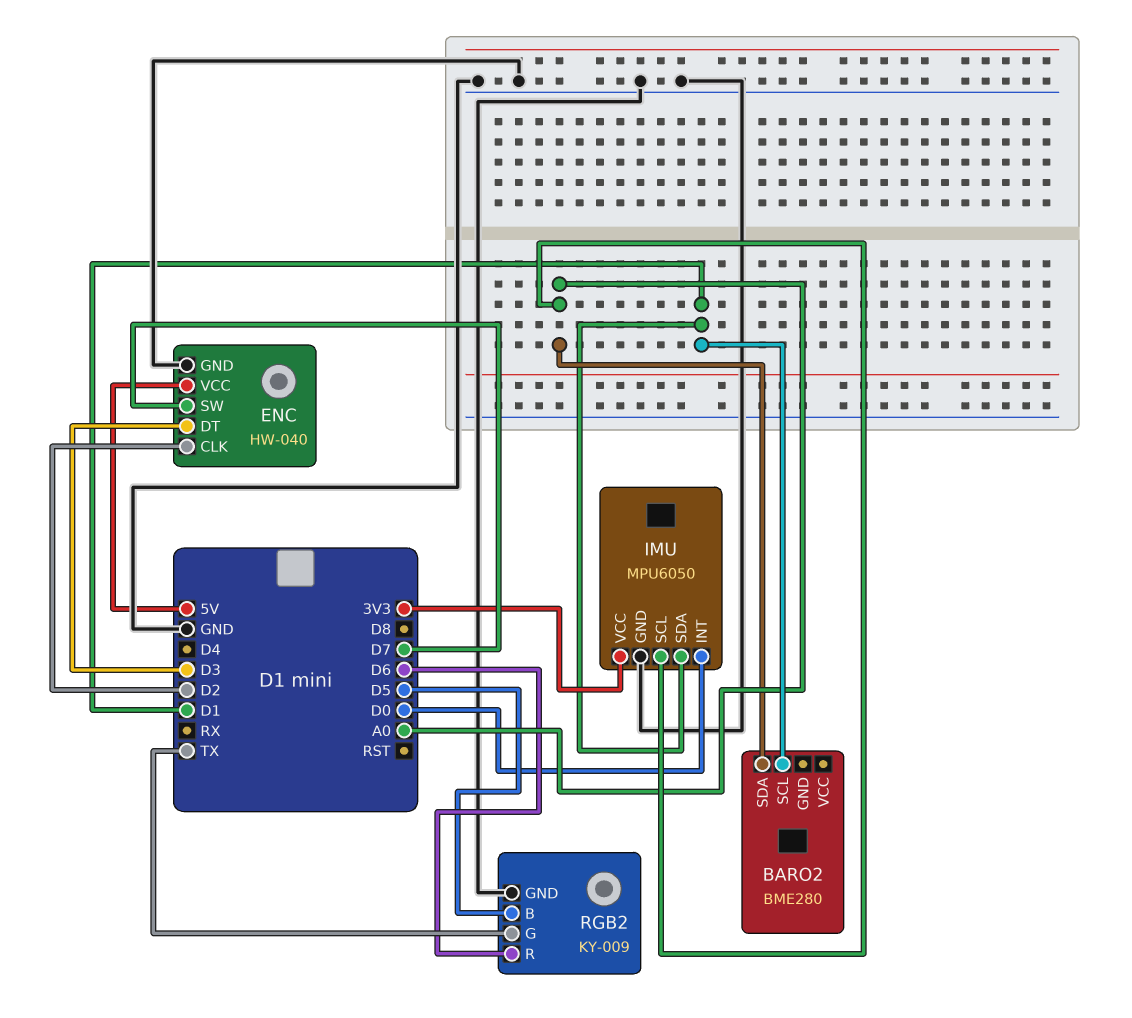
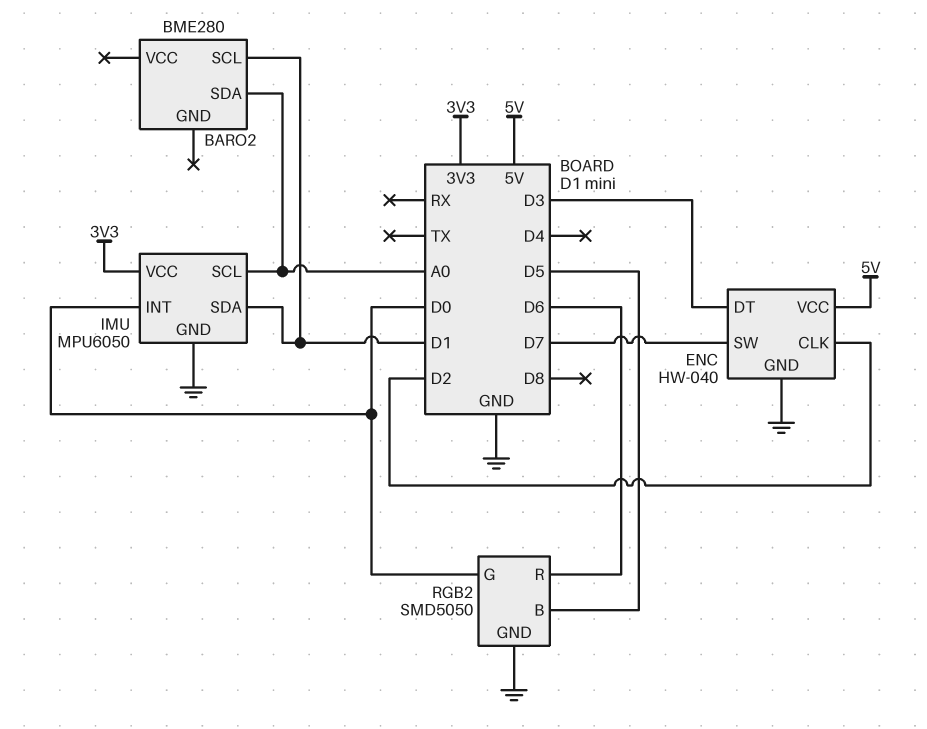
RGB2: KY-009 -> SMD5050
RGB2 pin G: TX -> D0

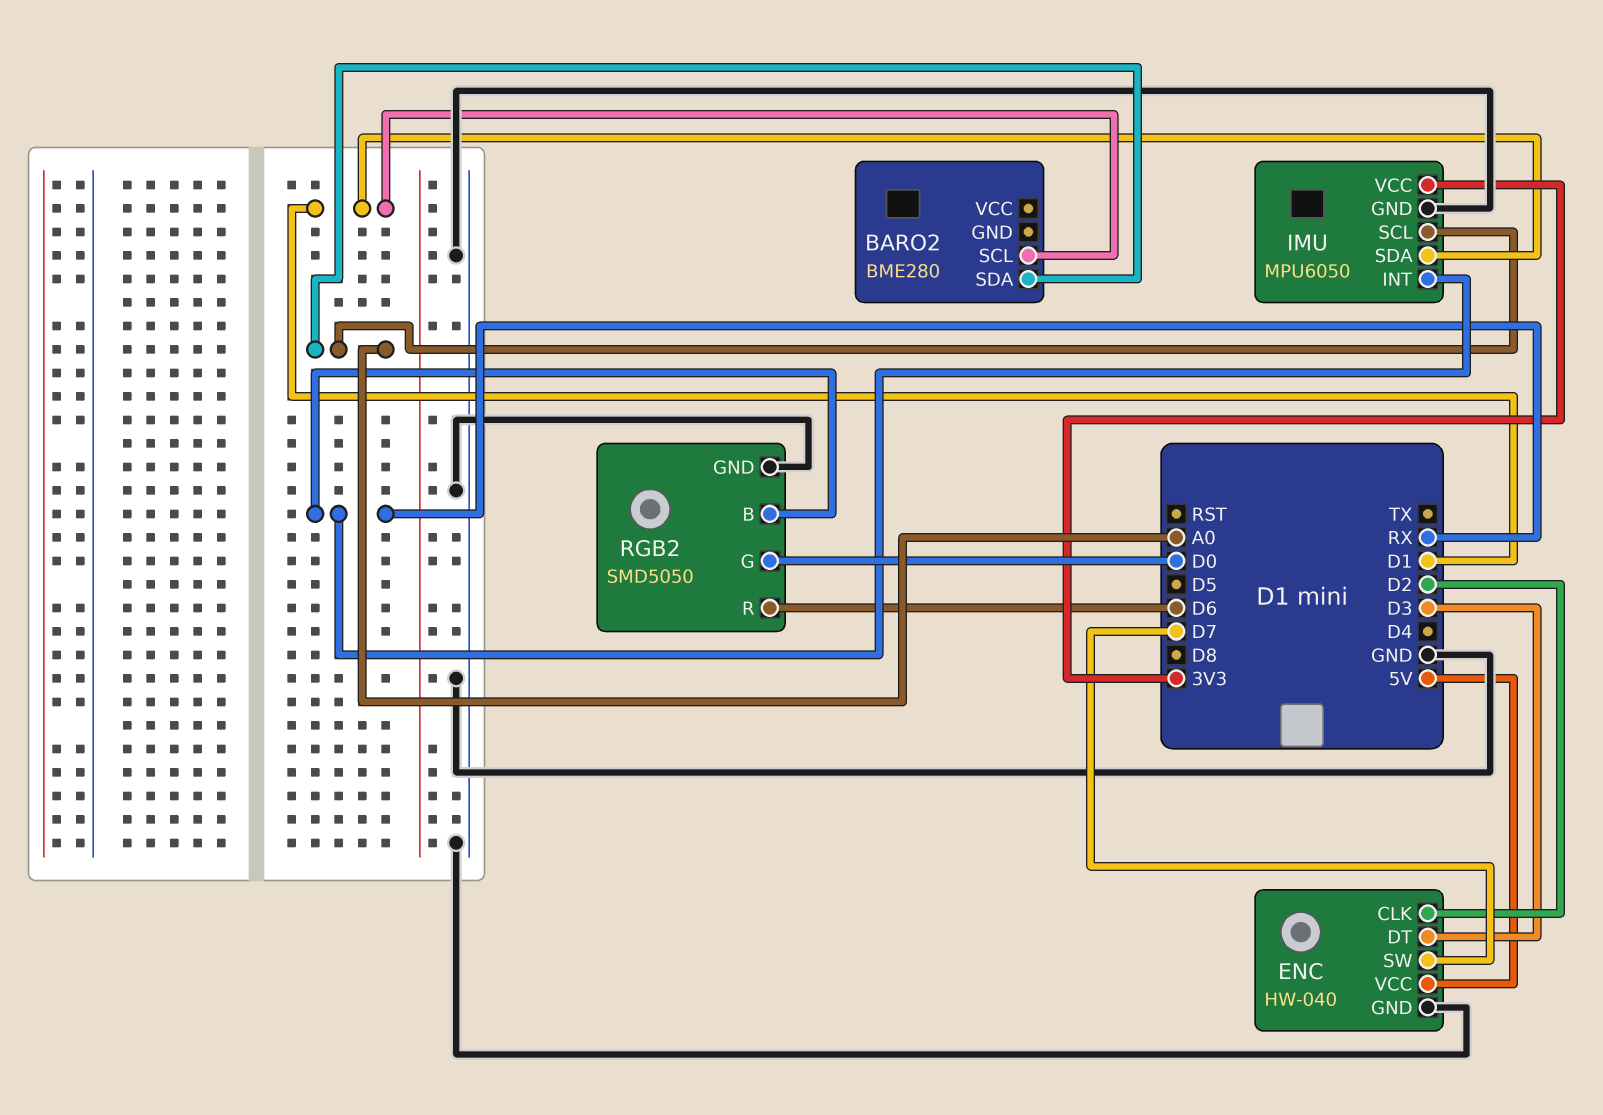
IMU pin INT: D0 -> RX
RGB2 pin B: D5 -> RX

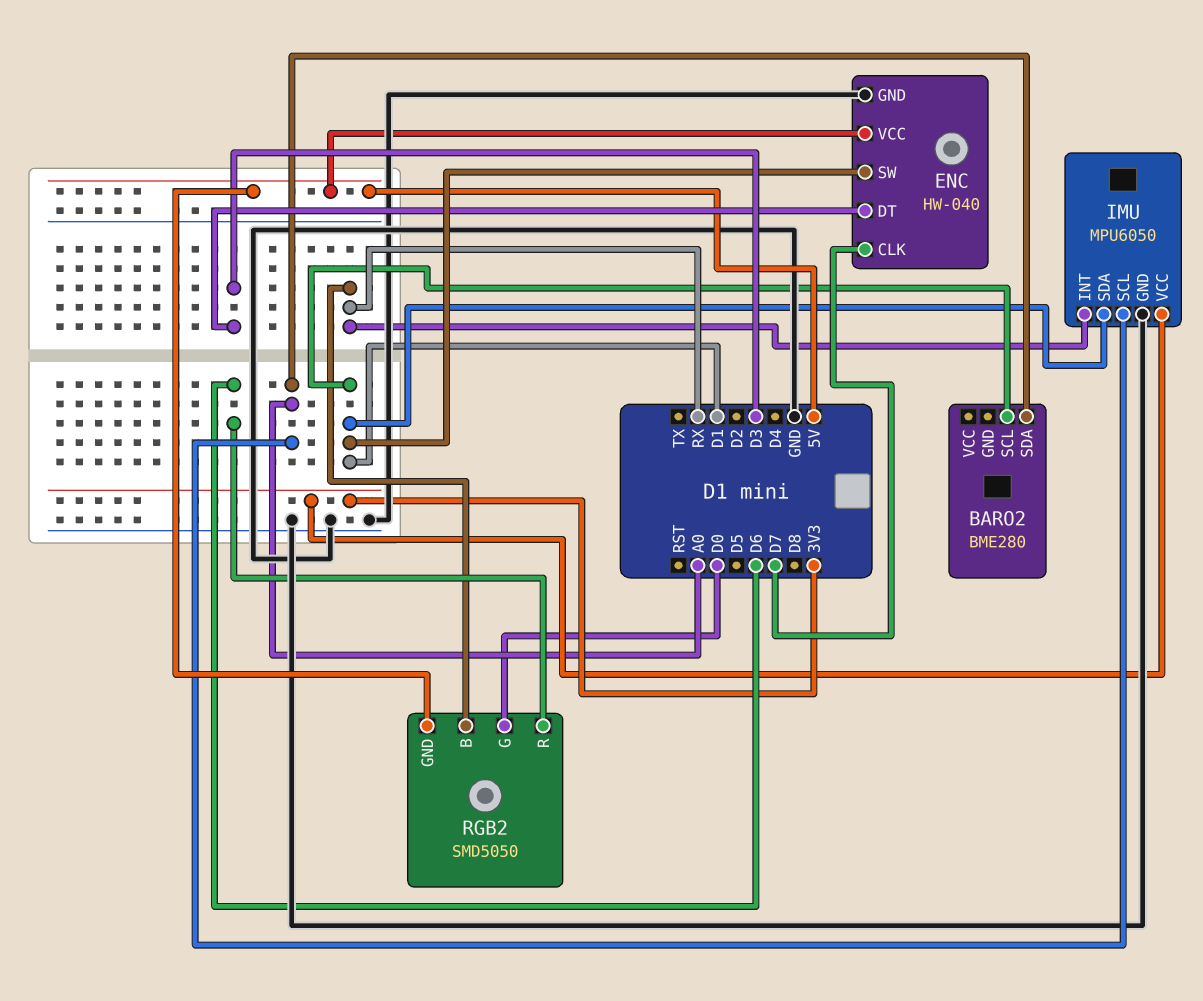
ENC pin CLK: D2 -> D7
ENC pin SW: D7 -> D1
RGB2 pin GND: GND -> 5V

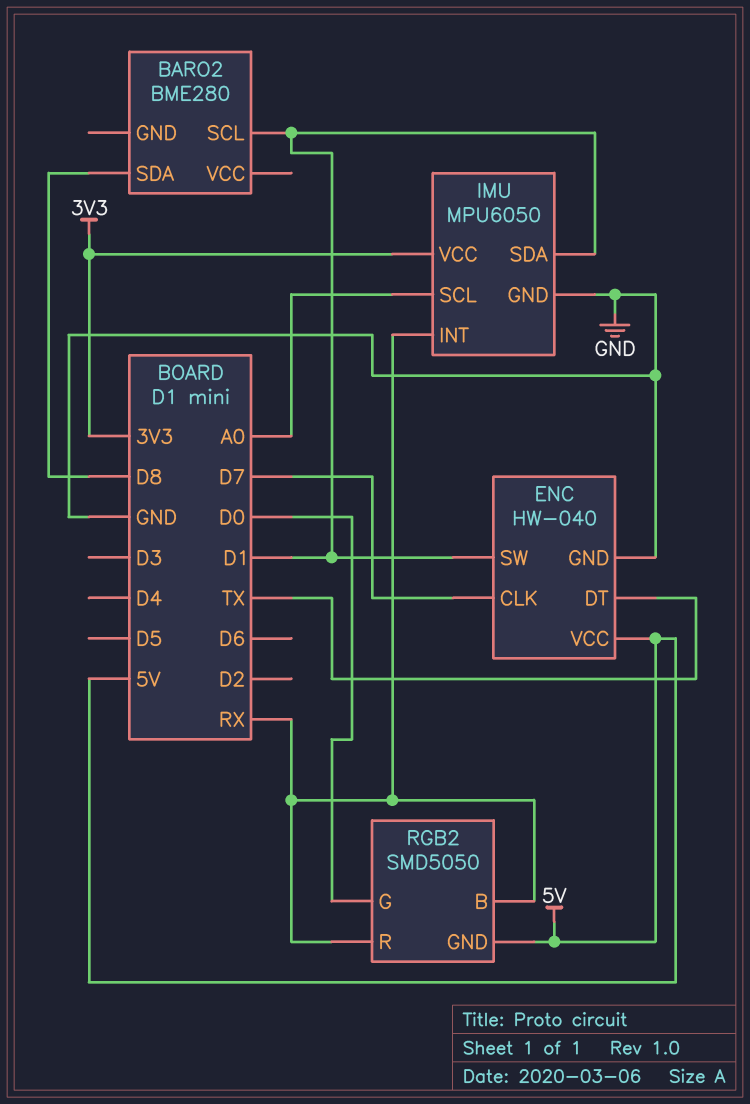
BARO2 pin SDA: A0 -> D8
ENC pin DT: D3 -> TX
RGB2 pin R: D6 -> RX

